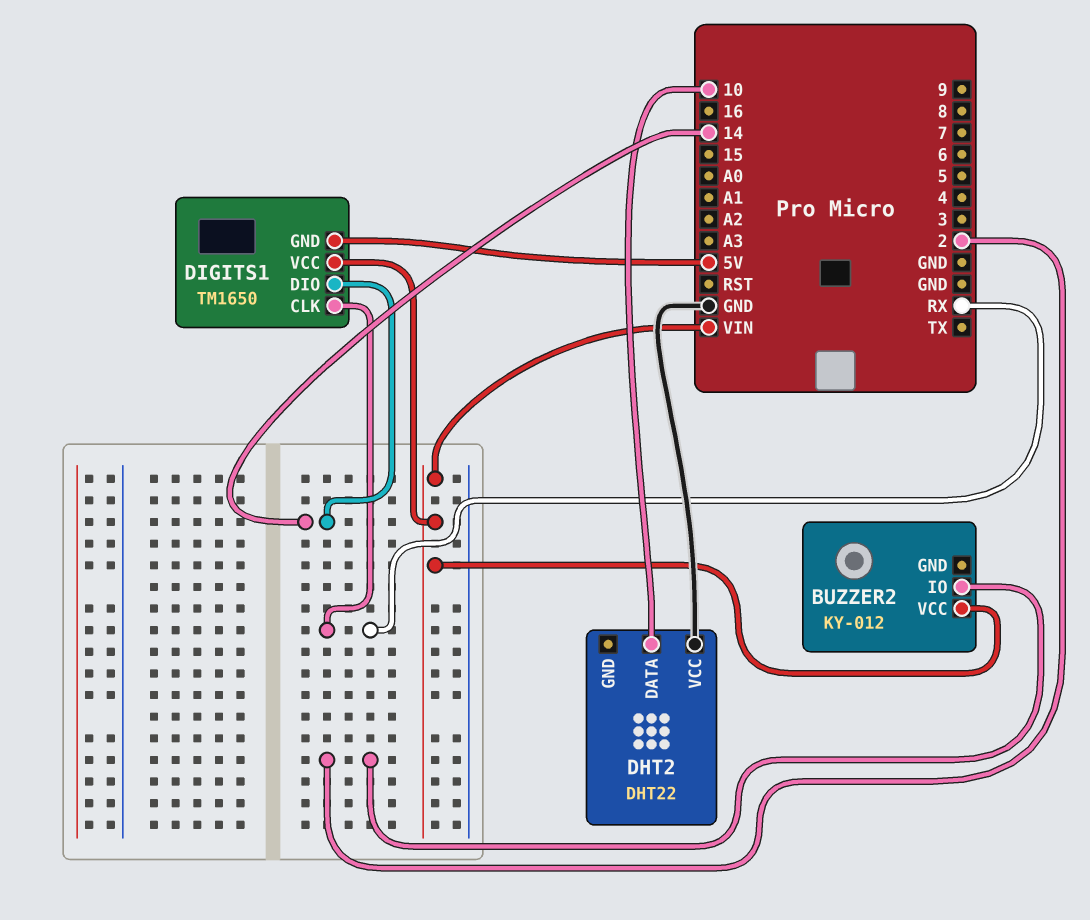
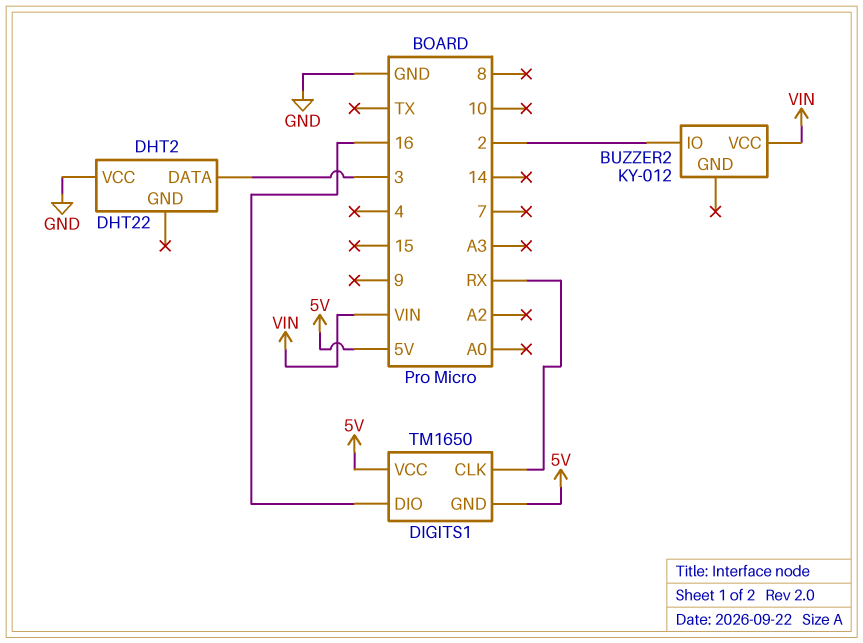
DHT2 pin DATA: 10 -> 3
DIGITS1 pin DIO: 14 -> 16
DIGITS1 pin VCC: VIN -> 5V

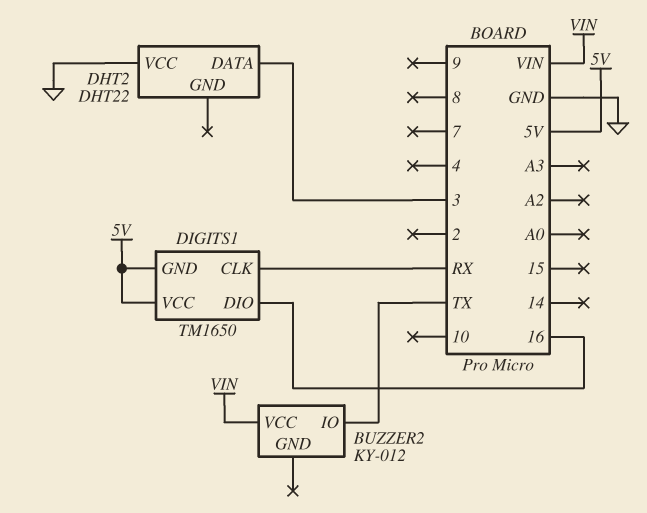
BUZZER2 pin IO: 2 -> TX

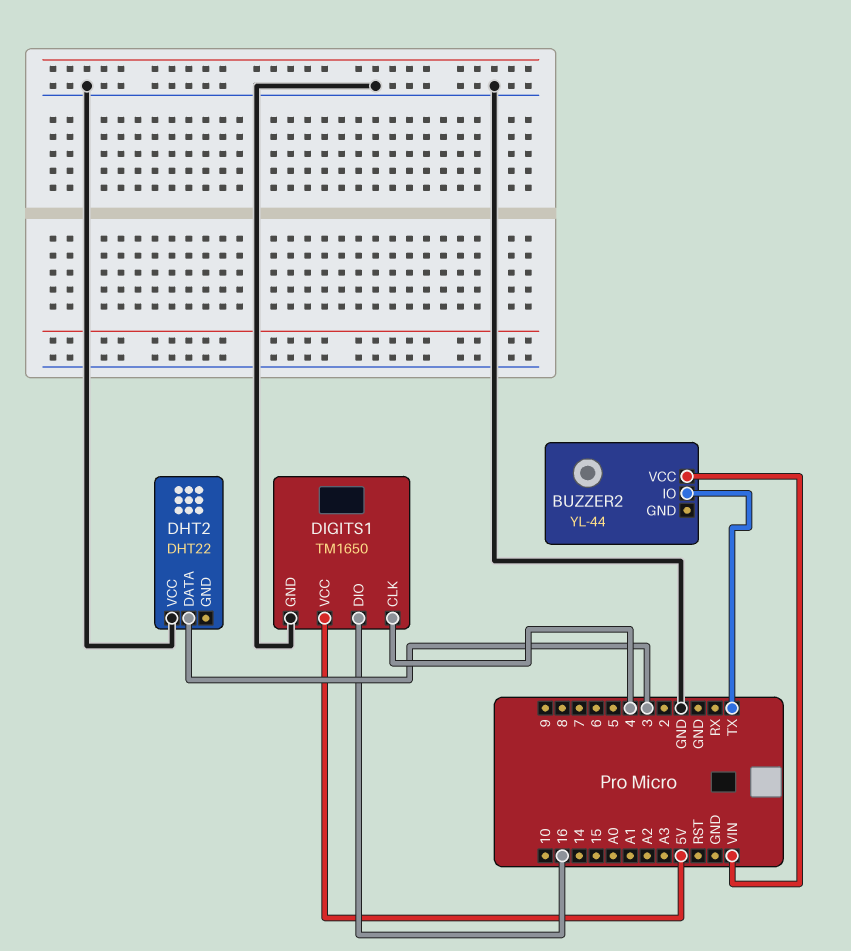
BUZZER2: KY-012 -> YL-44
DIGITS1 pin CLK: RX -> 4
DIGITS1 pin GND: 5V -> GND

